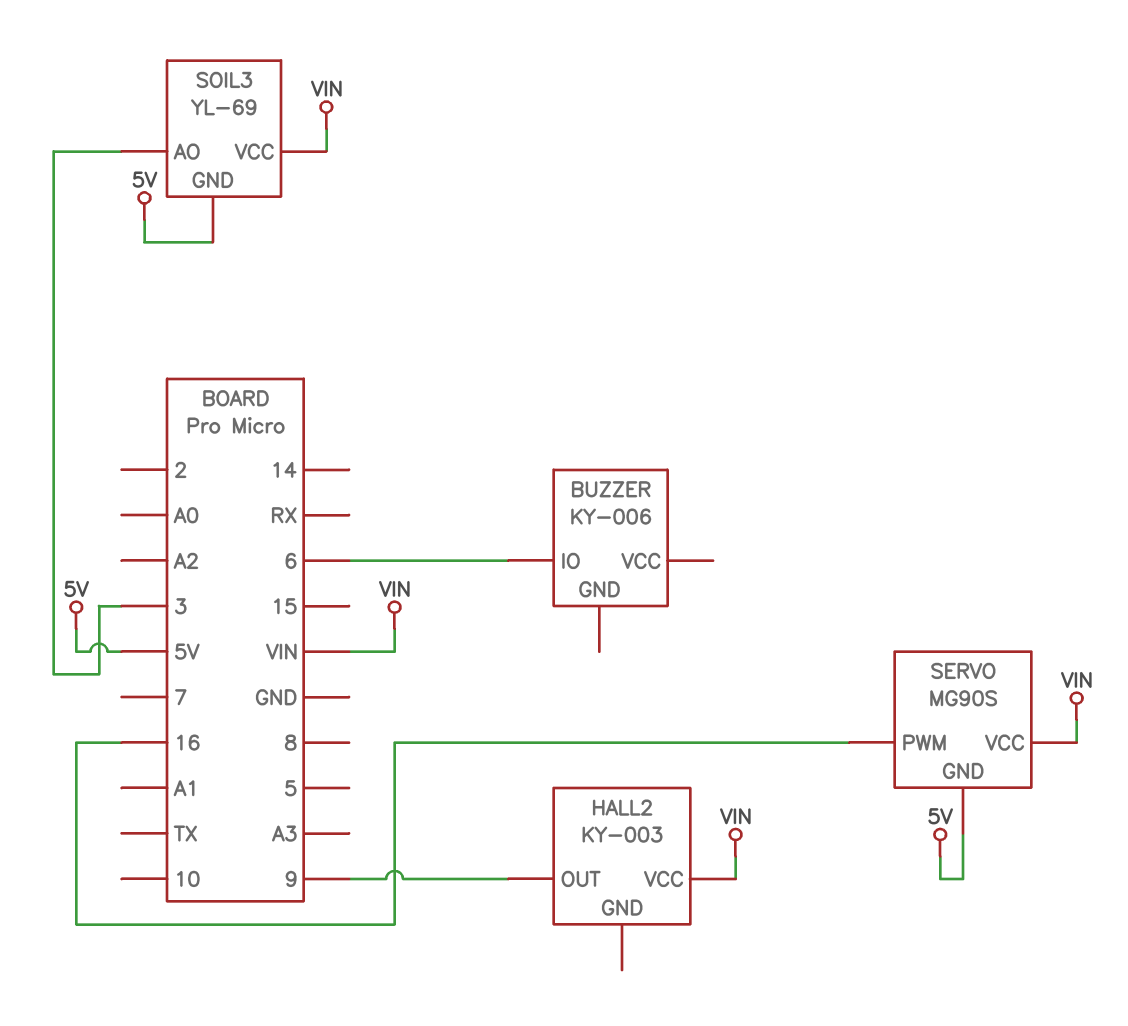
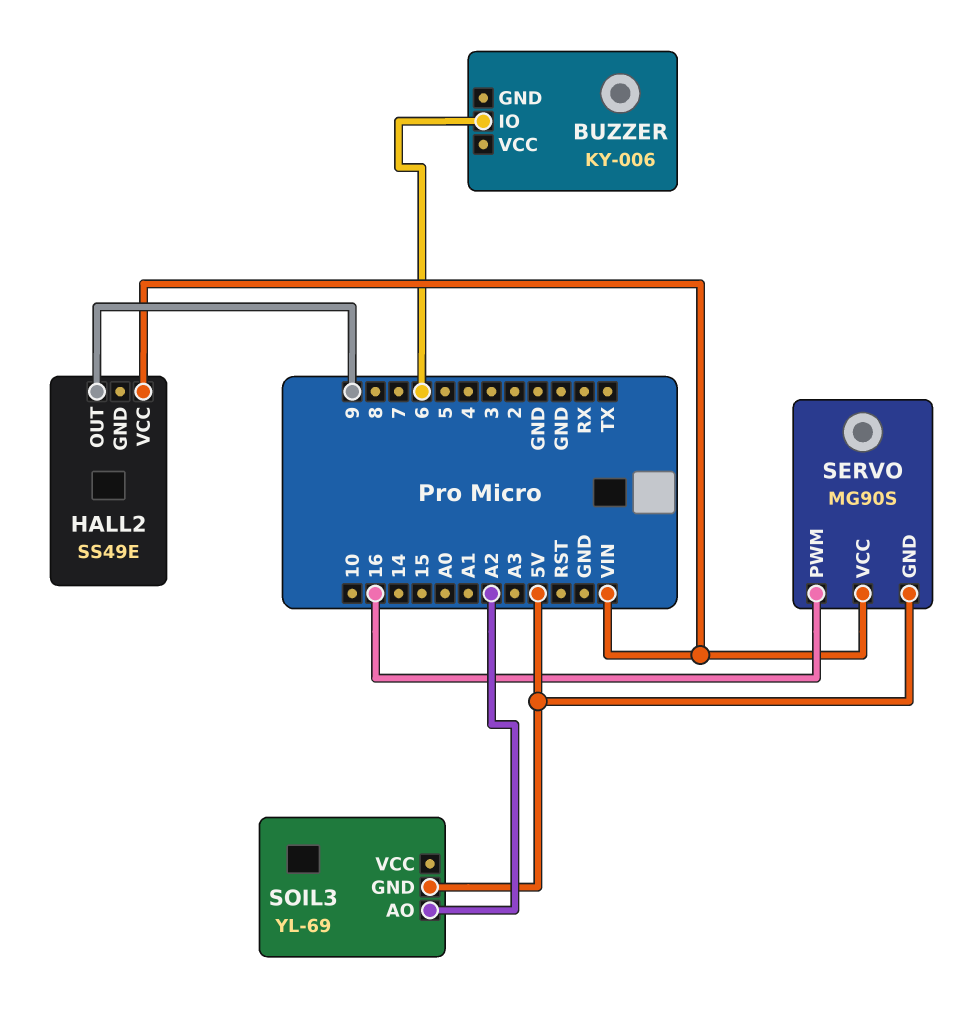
HALL2: KY-003 -> SS49E
SOIL3 pin AO: 3 -> A2
SOIL3 pin VCC: VIN -> none

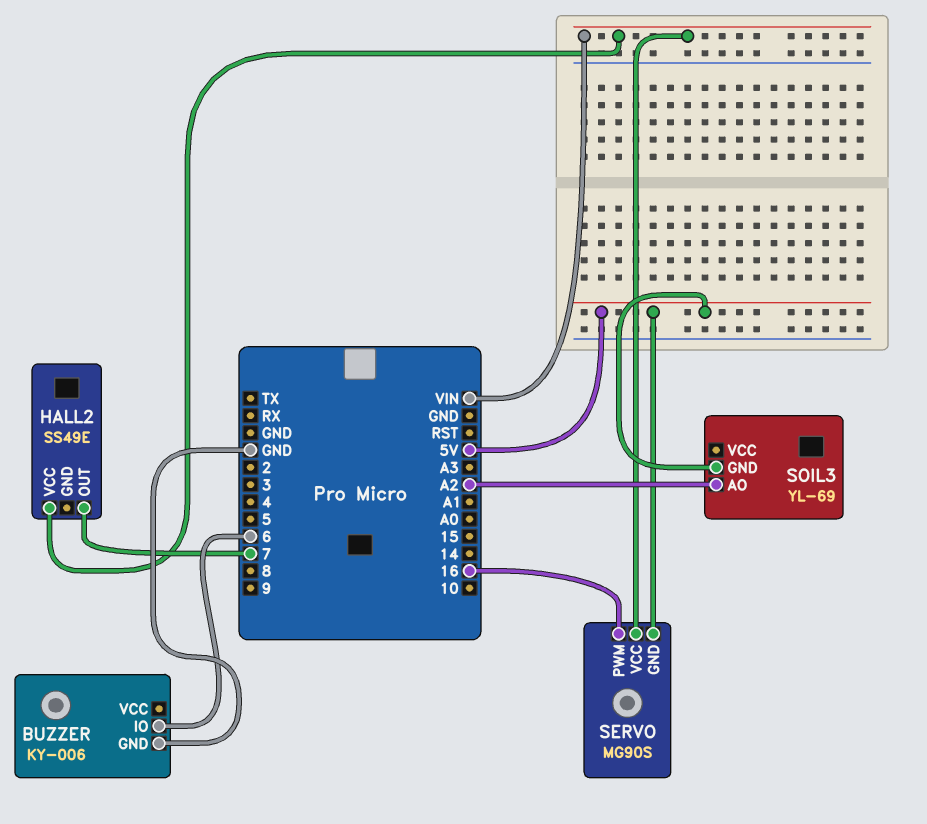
BUZZER pin GND: none -> GND
HALL2 pin OUT: 9 -> 7

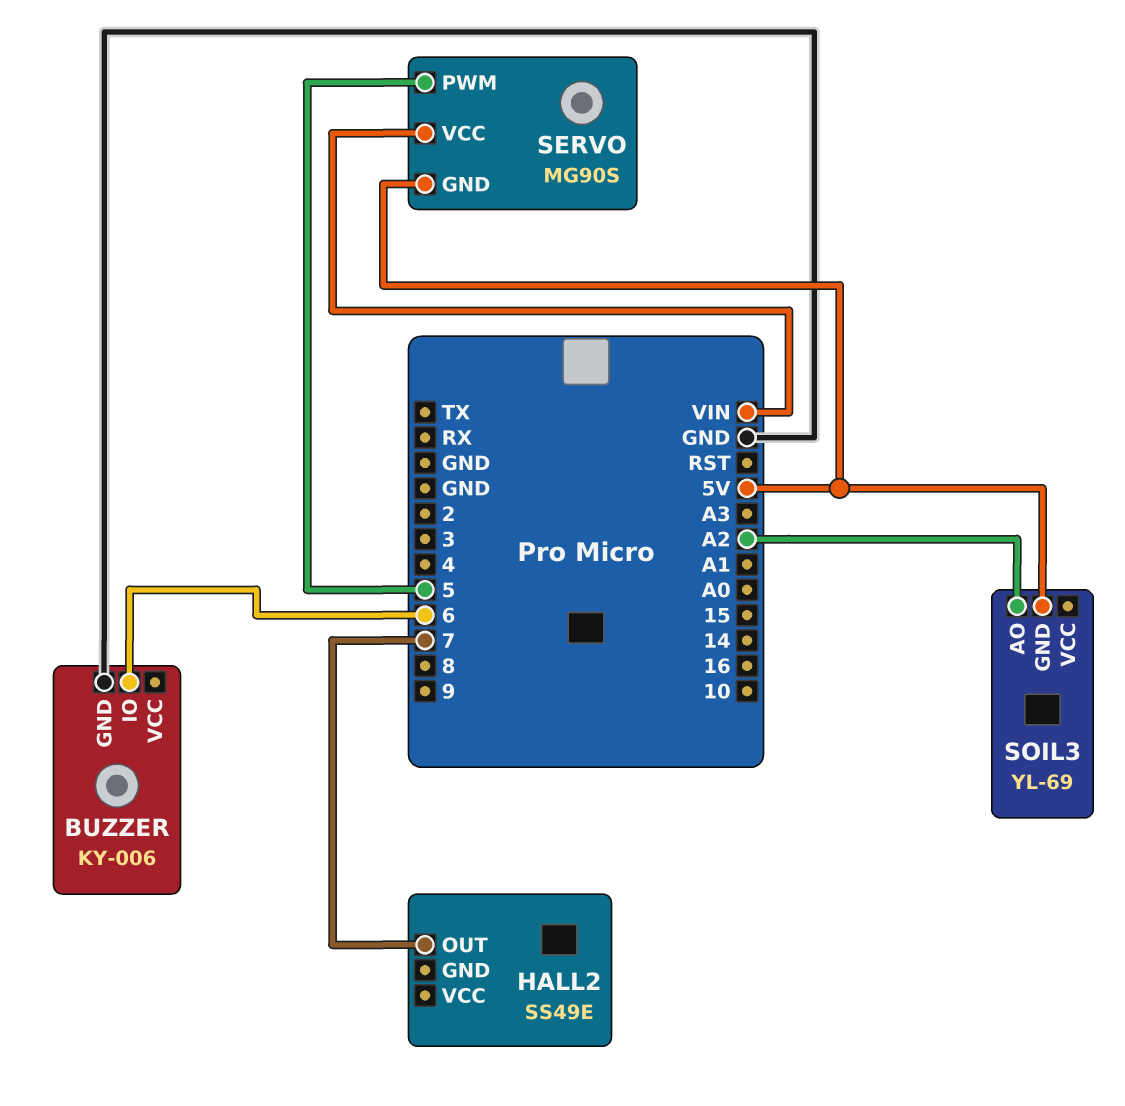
HALL2 pin VCC: VIN -> none
SERVO pin PWM: 16 -> 5

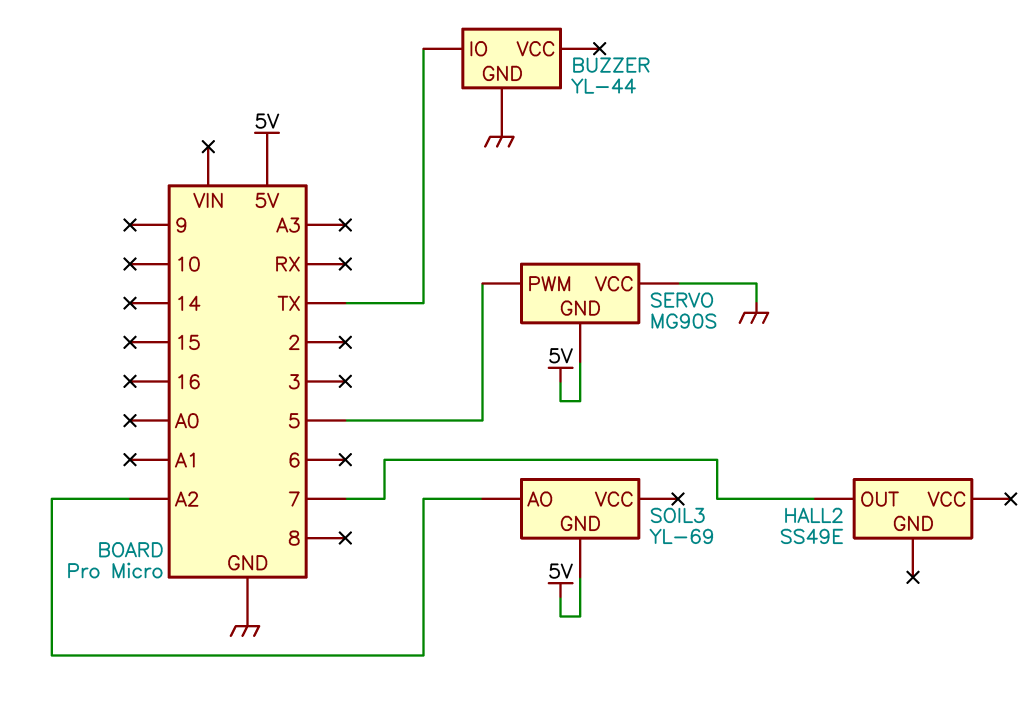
BUZZER: KY-006 -> YL-44
BUZZER pin IO: 6 -> TX
SERVO pin VCC: VIN -> GND

